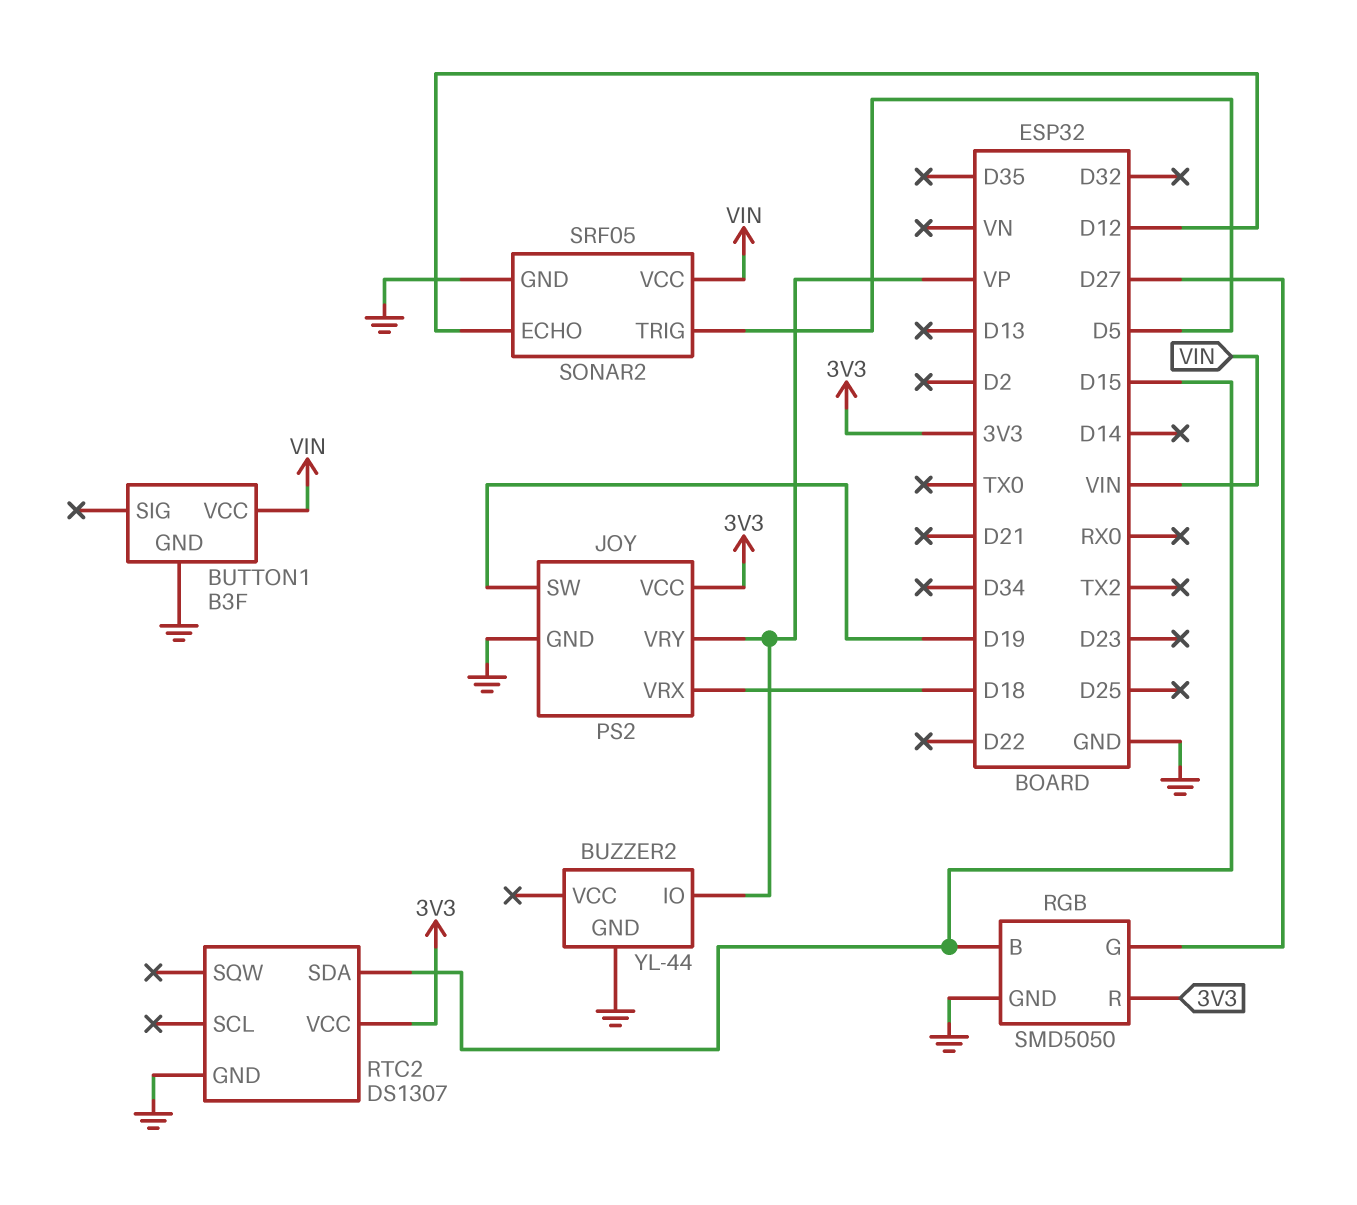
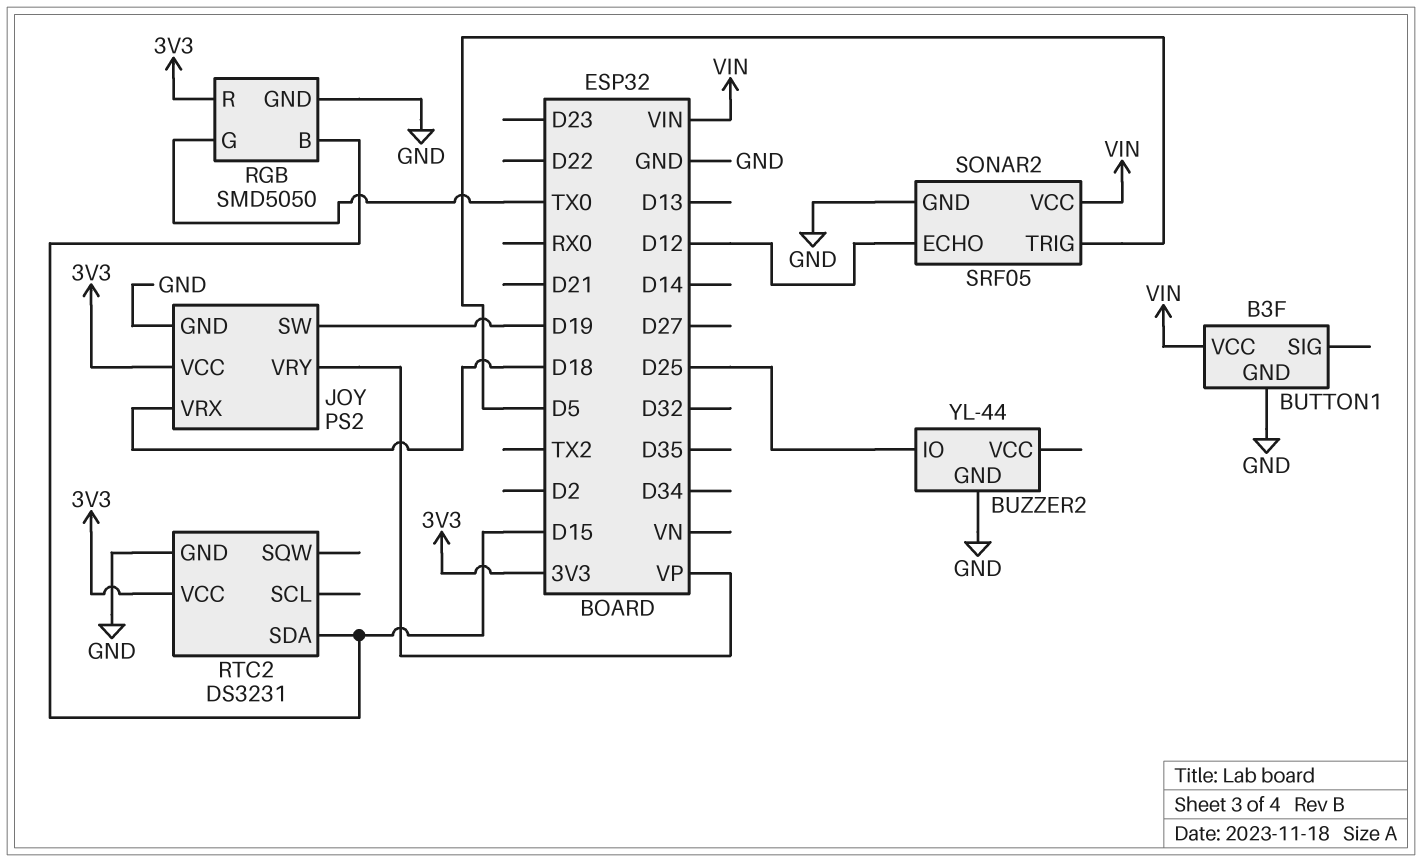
BUZZER2 pin IO: VP -> D25
RGB pin G: D27 -> TX0
RTC2: DS1307 -> DS3231

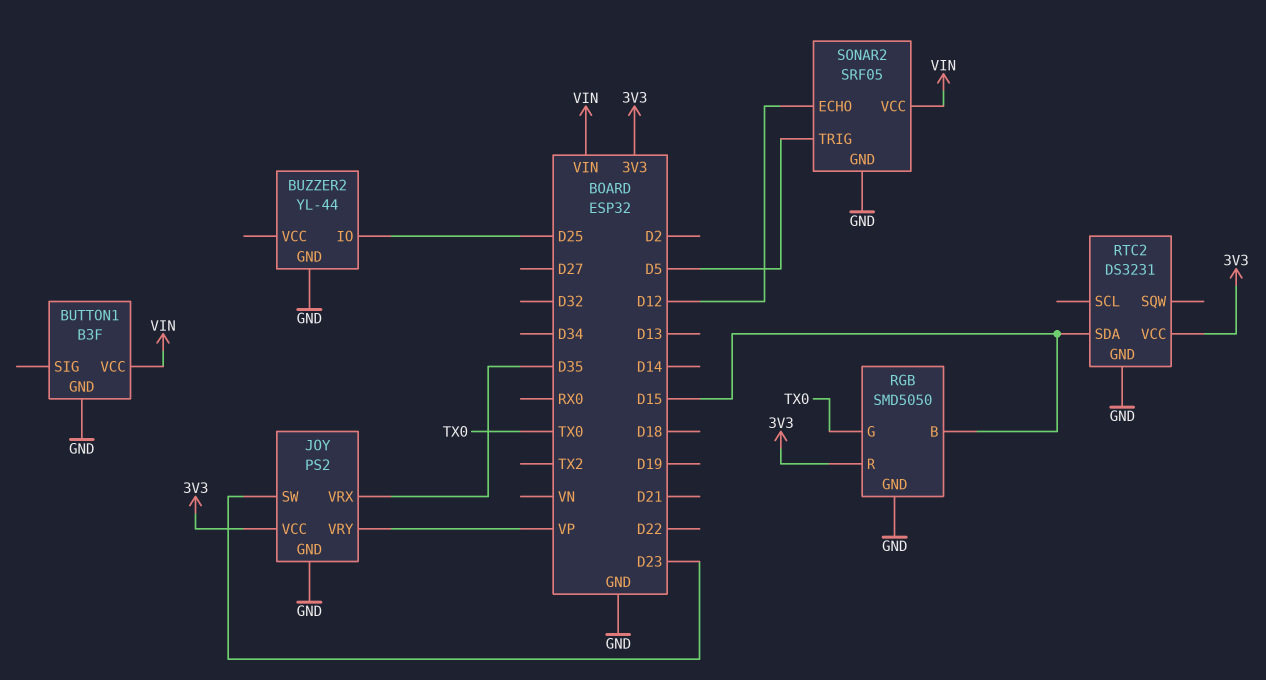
JOY pin SW: D19 -> D23
JOY pin VRX: D18 -> D35

